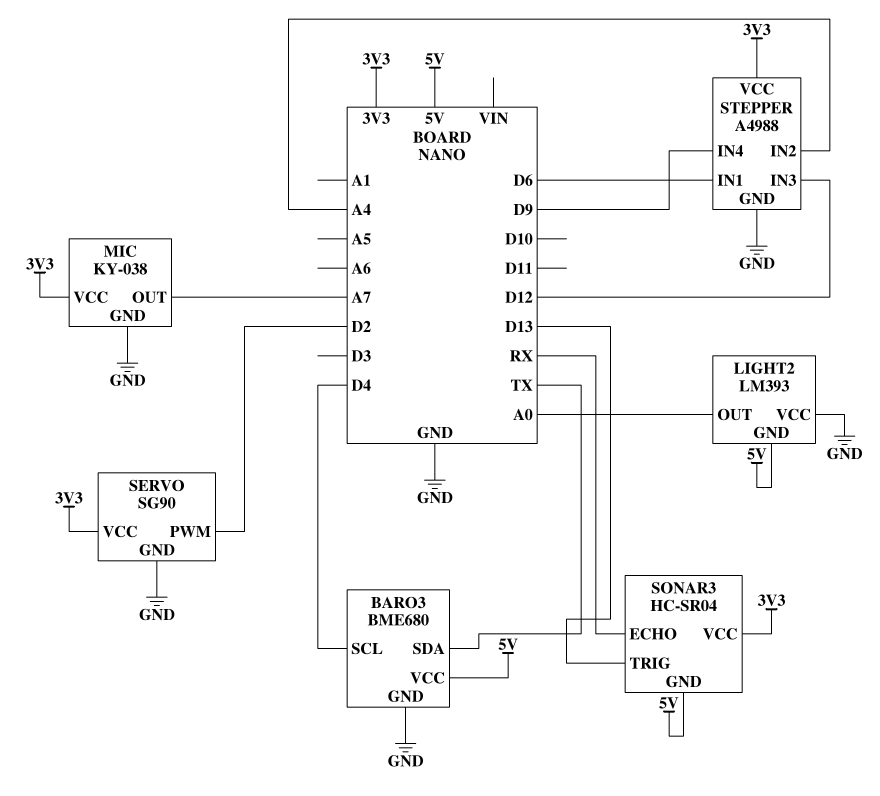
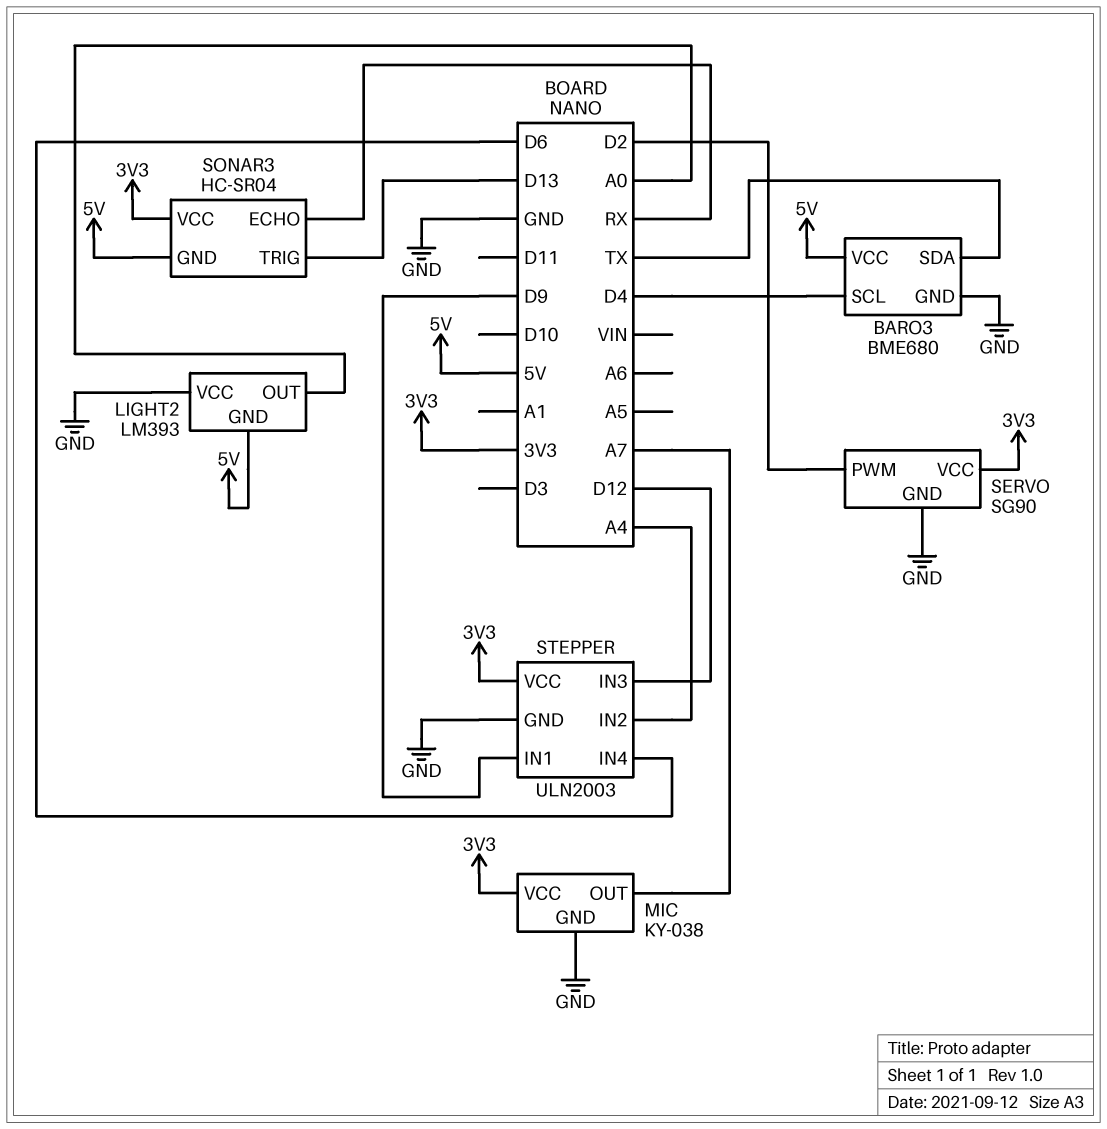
STEPPER: A4988 -> ULN2003
STEPPER pin IN1: D6 -> D9
STEPPER pin IN4: D9 -> D6

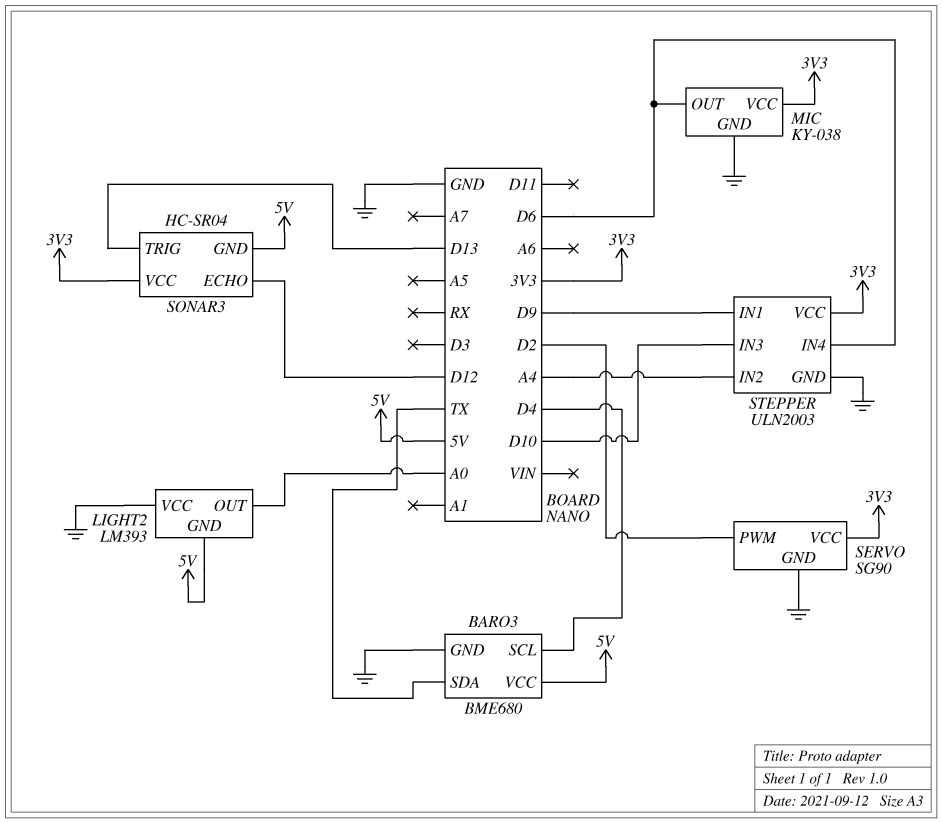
MIC pin OUT: A7 -> D6
SONAR3 pin ECHO: RX -> D12
STEPPER pin IN3: D12 -> D10

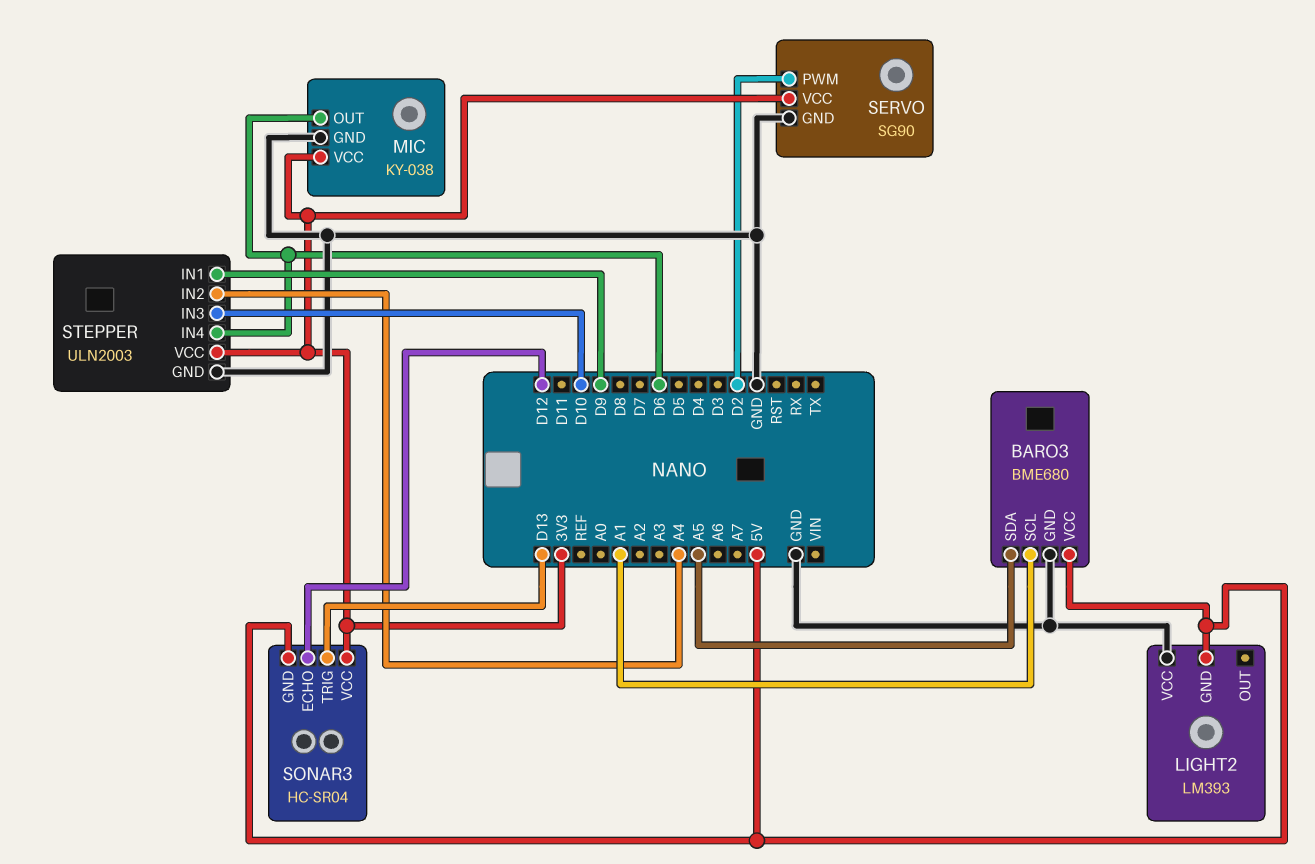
BARO3 pin SCL: D4 -> A1
BARO3 pin SDA: TX -> A5
LIGHT2 pin OUT: A0 -> none

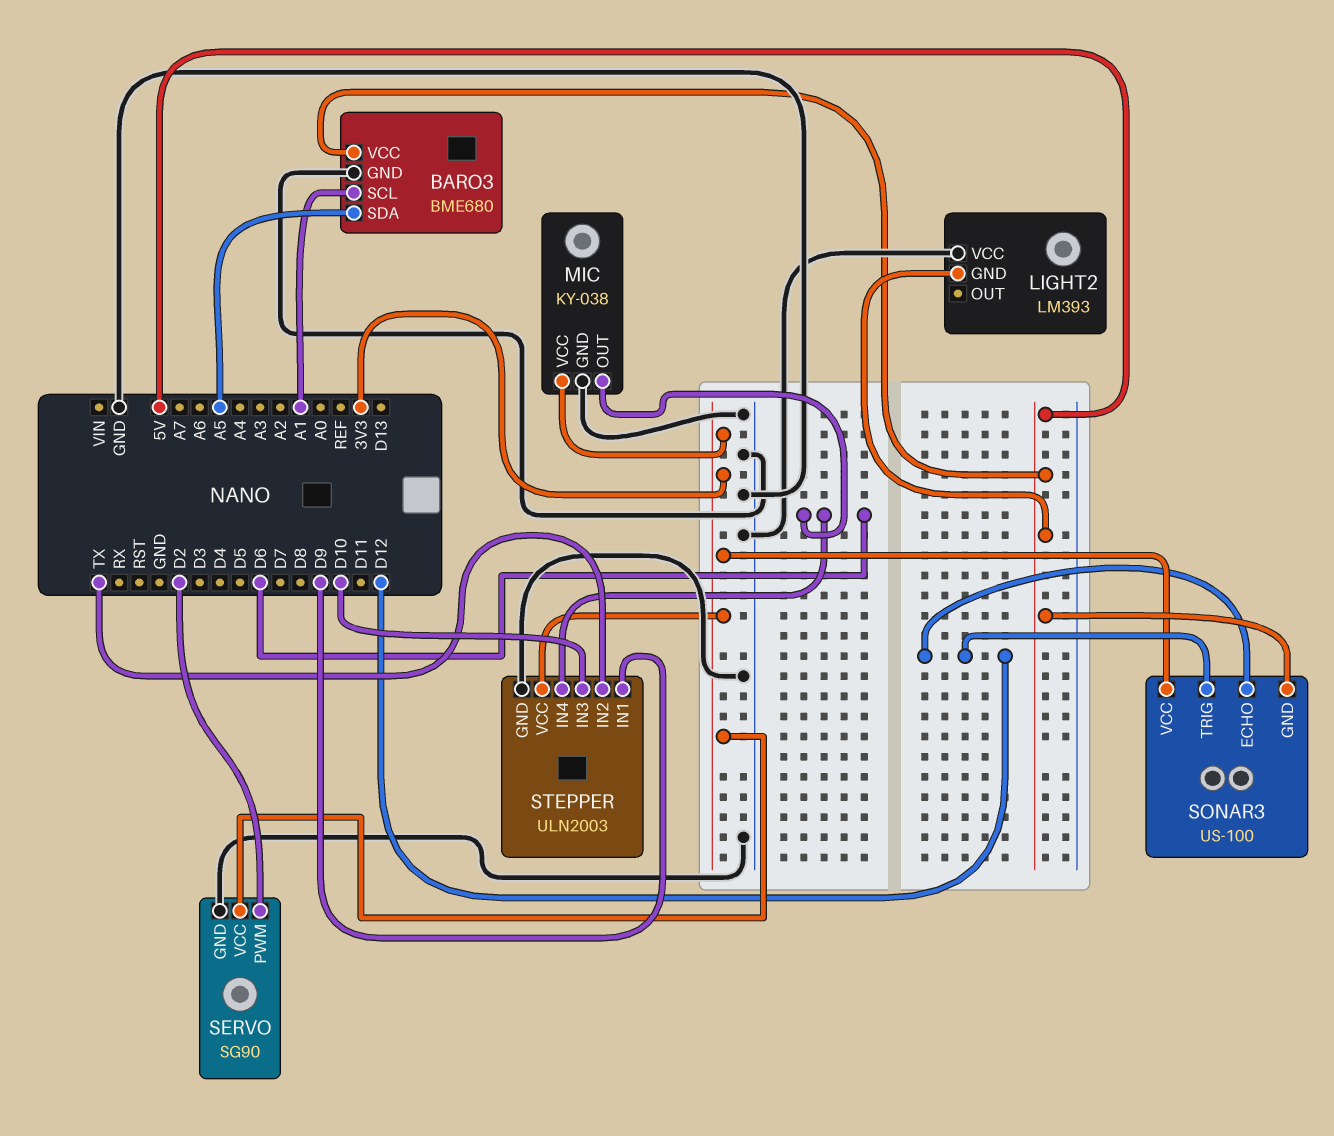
SONAR3: HC-SR04 -> US-100
SONAR3 pin TRIG: D13 -> D12
STEPPER pin IN2: A4 -> TX

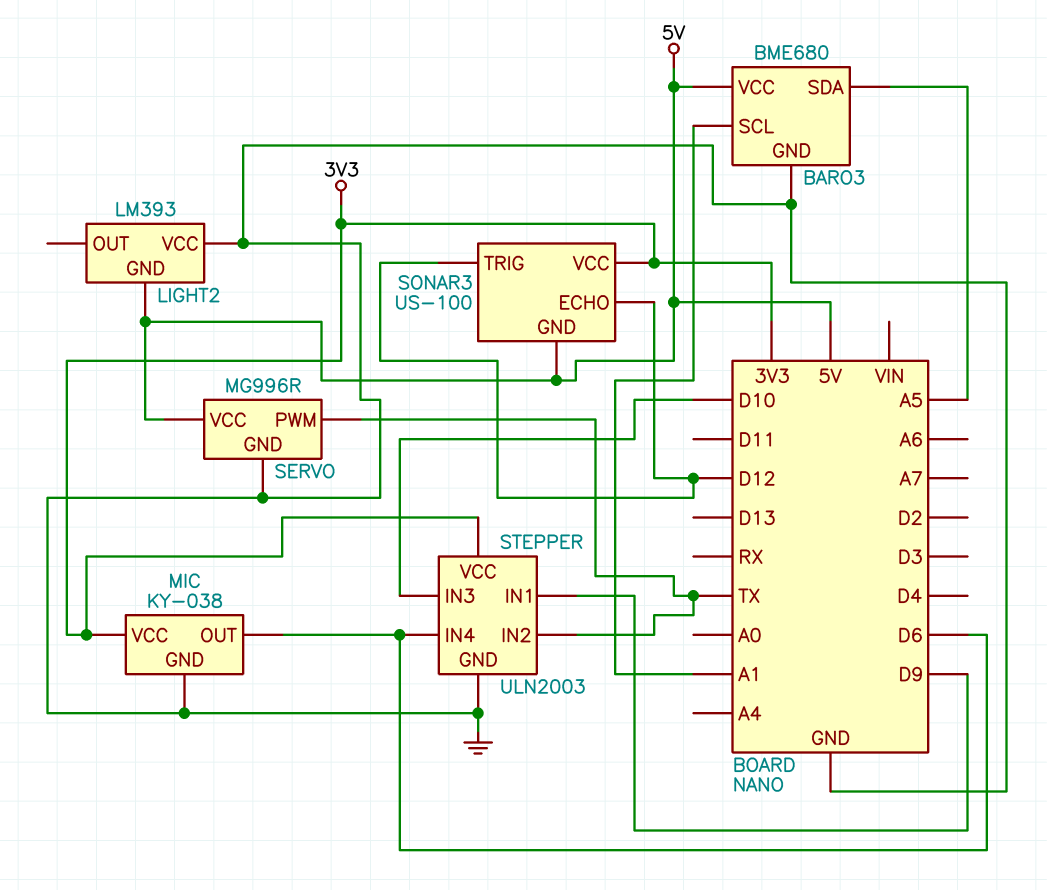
SERVO: SG90 -> MG996R
SERVO pin PWM: D2 -> TX
SERVO pin VCC: 3V3 -> 5V

